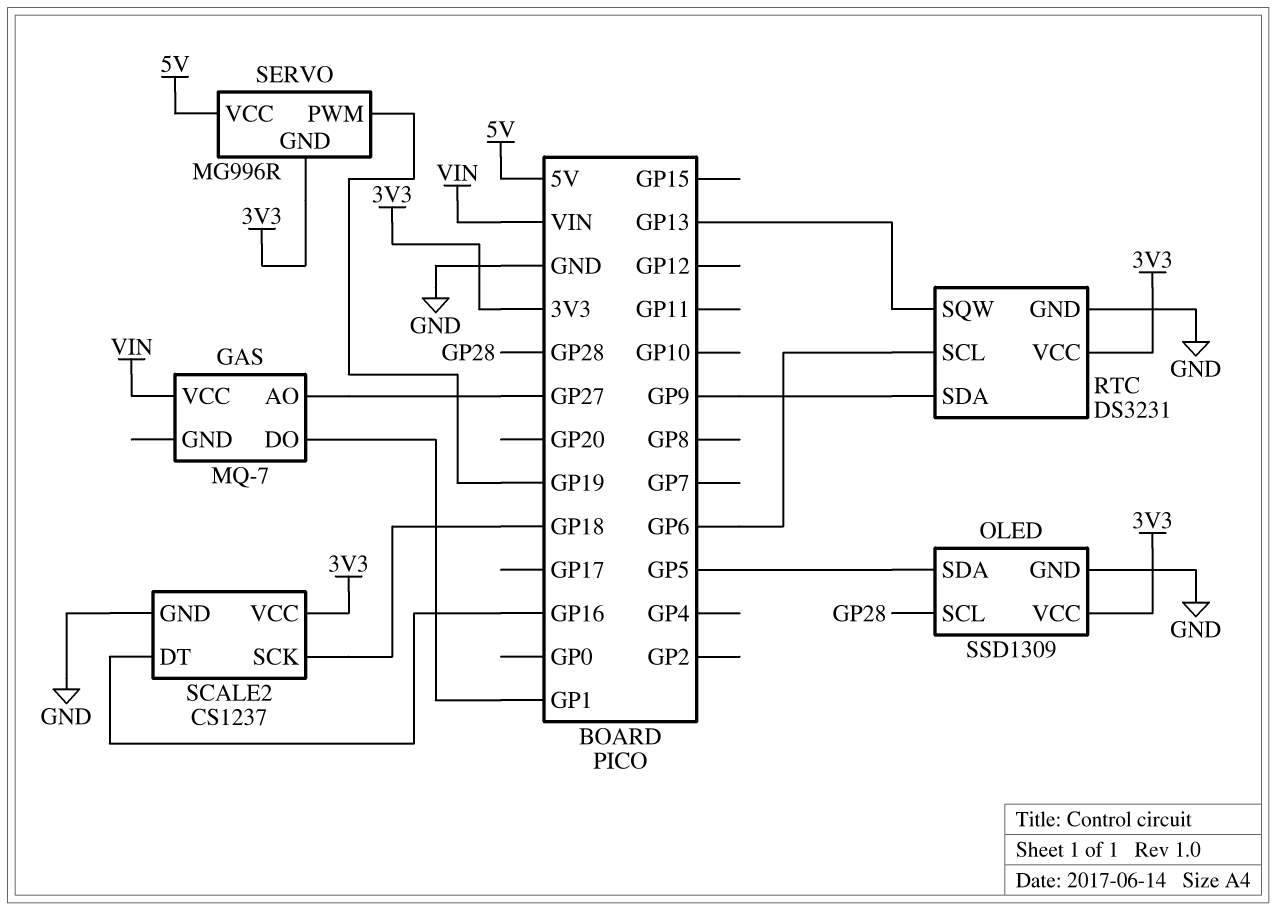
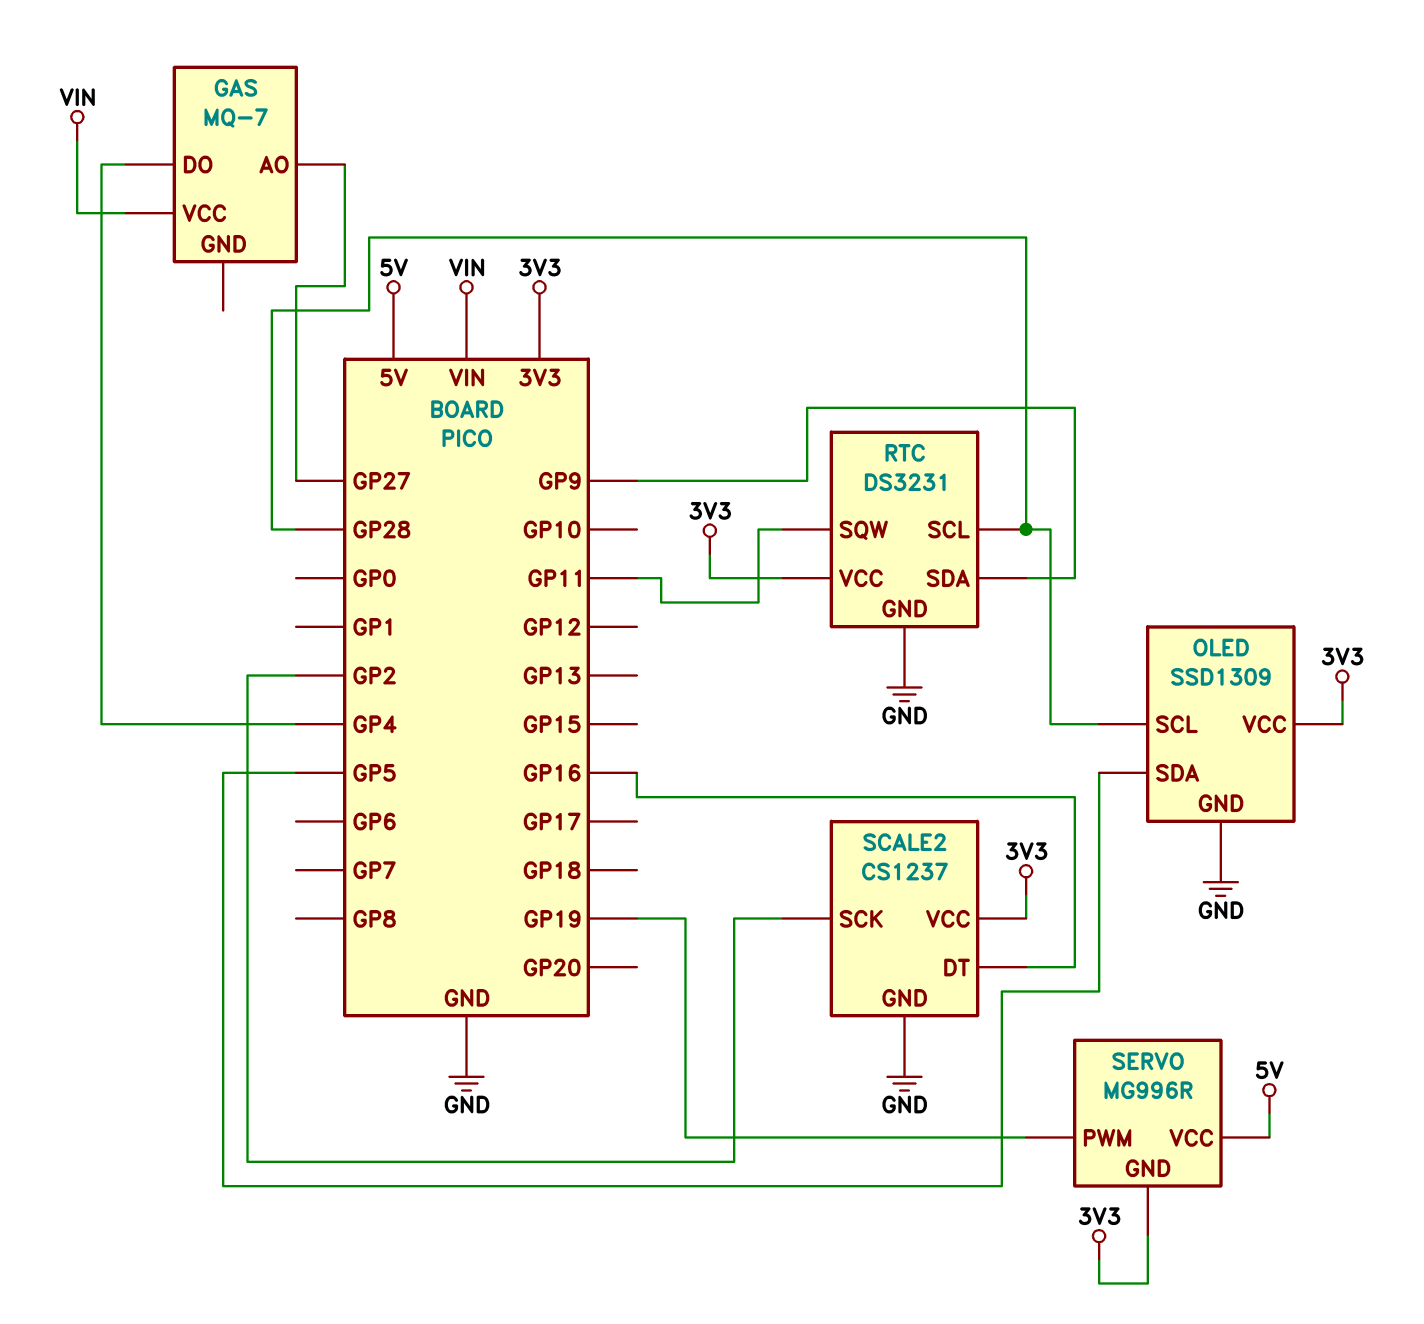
GAS pin DO: GP1 -> GP4
RTC pin SCL: GP6 -> GP28
RTC pin SQW: GP13 -> GP11
SCALE2 pin SCK: GP18 -> GP2

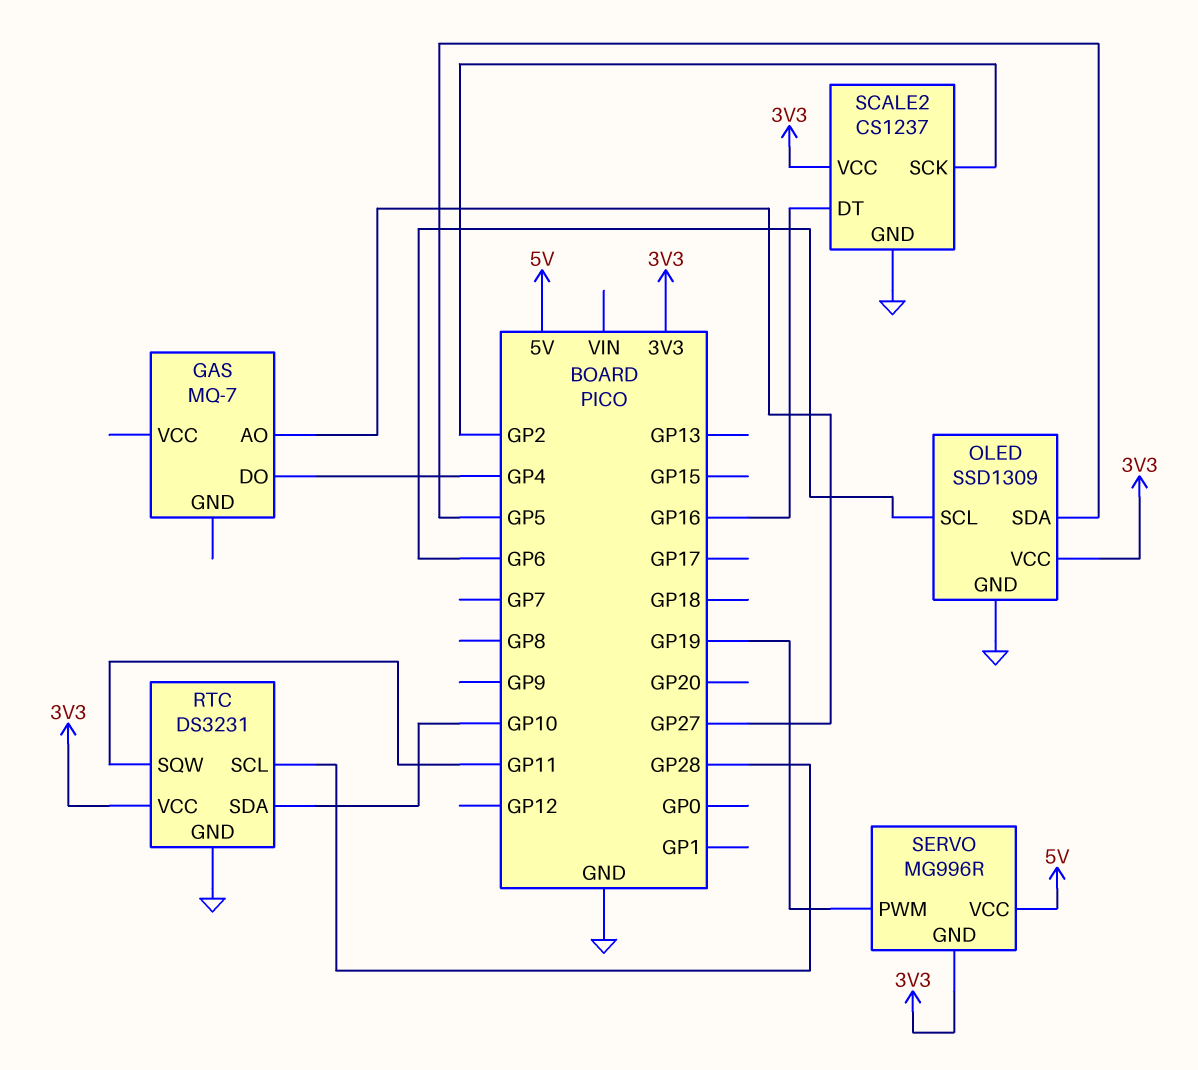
GAS pin VCC: VIN -> none
OLED pin SCL: GP28 -> GP6
RTC pin SDA: GP9 -> GP10

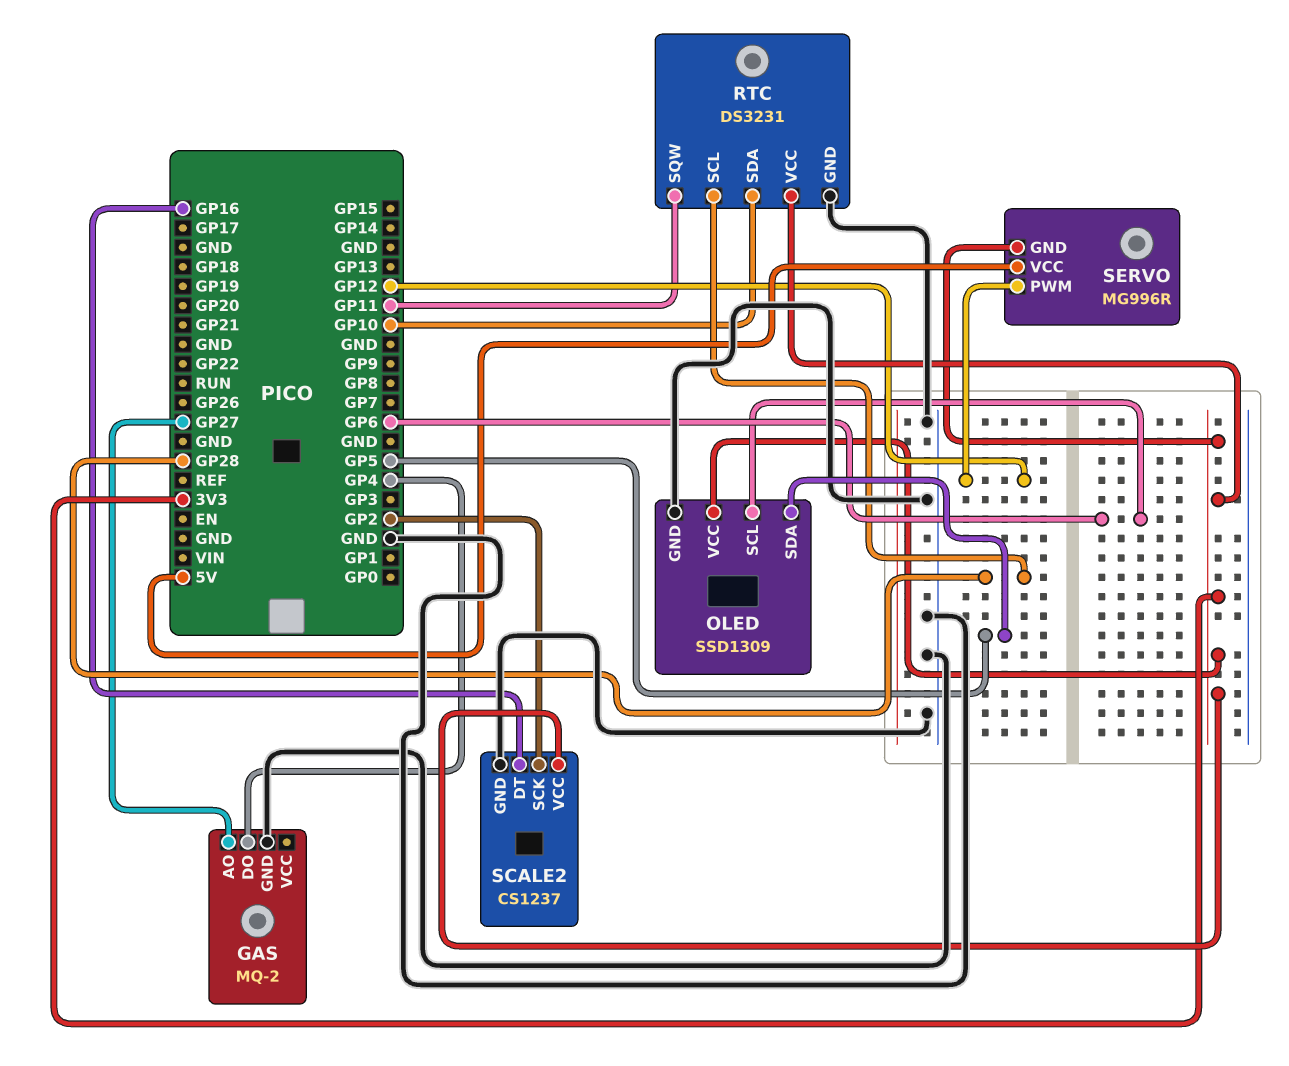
GAS: MQ-7 -> MQ-2
GAS pin GND: none -> GND
SERVO pin PWM: GP19 -> GP12

